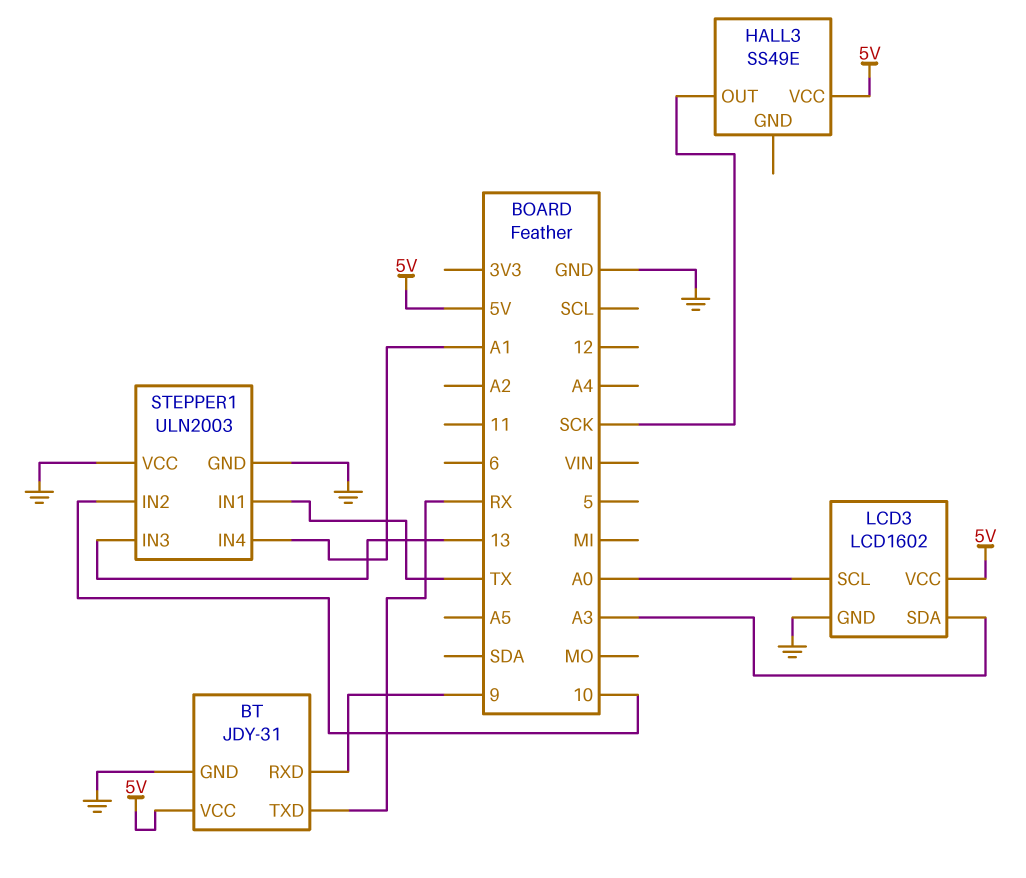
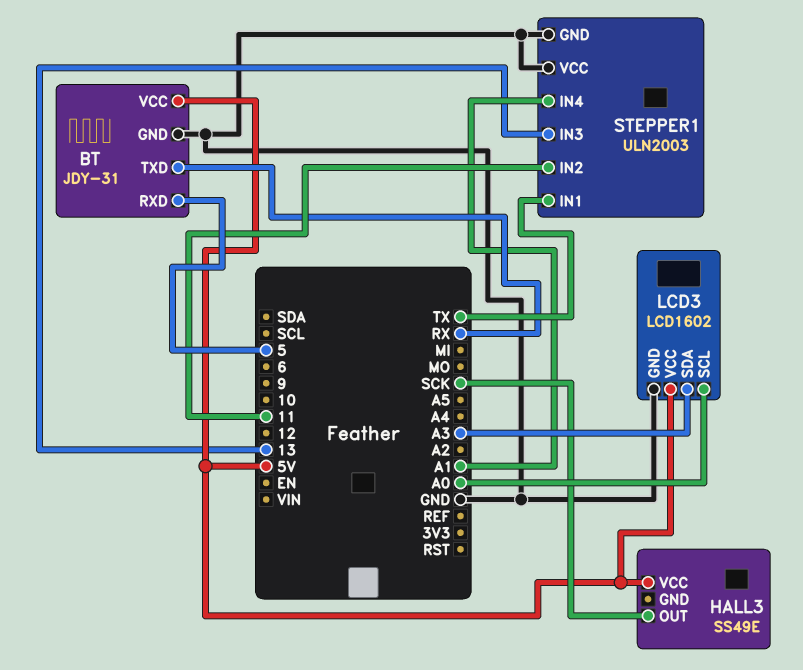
BT pin RXD: 9 -> 5
STEPPER1 pin IN2: 10 -> 11

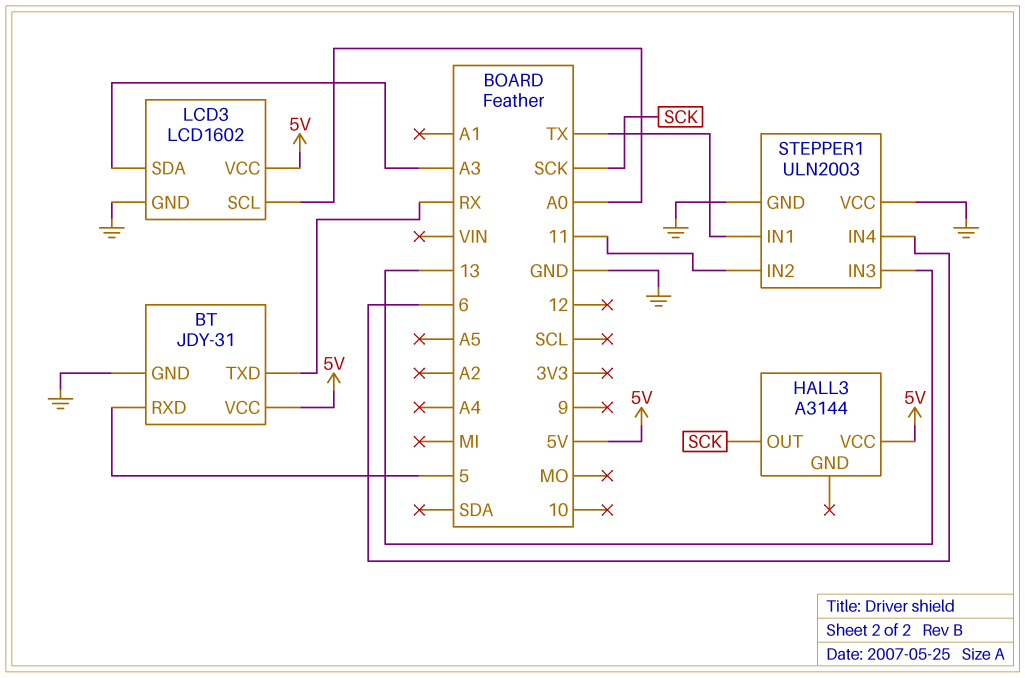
HALL3: SS49E -> A3144
STEPPER1 pin IN4: A1 -> 6

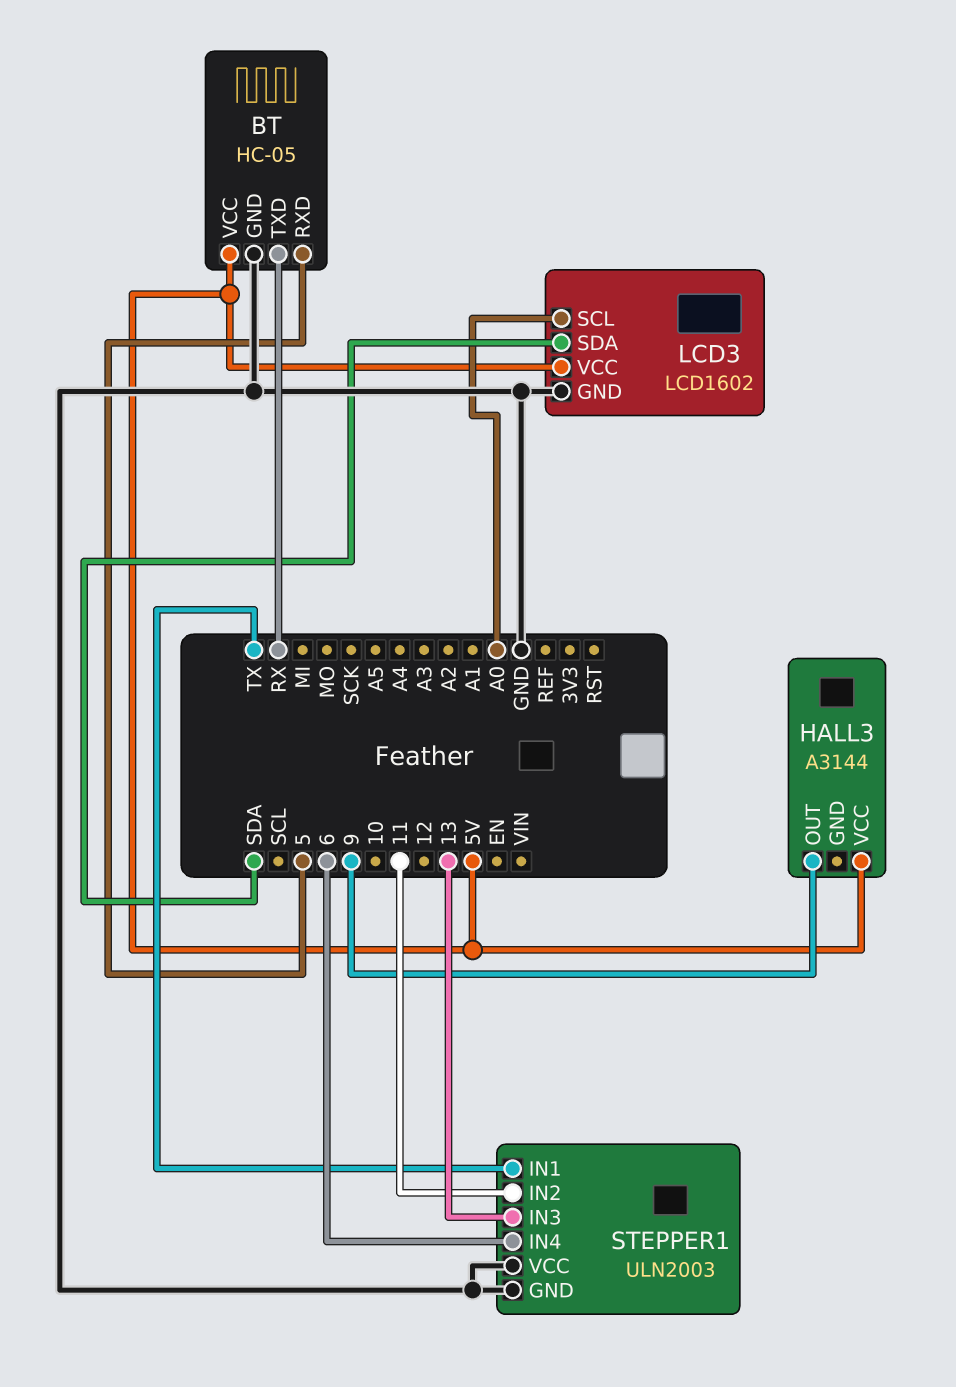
BT: JDY-31 -> HC-05
HALL3 pin OUT: SCK -> 9
LCD3 pin SDA: A3 -> SDA

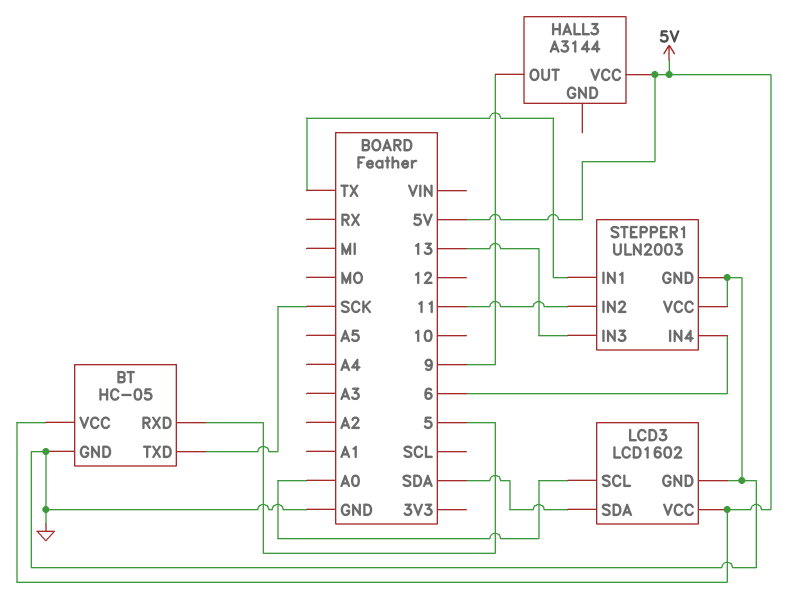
BT pin TXD: RX -> SCK

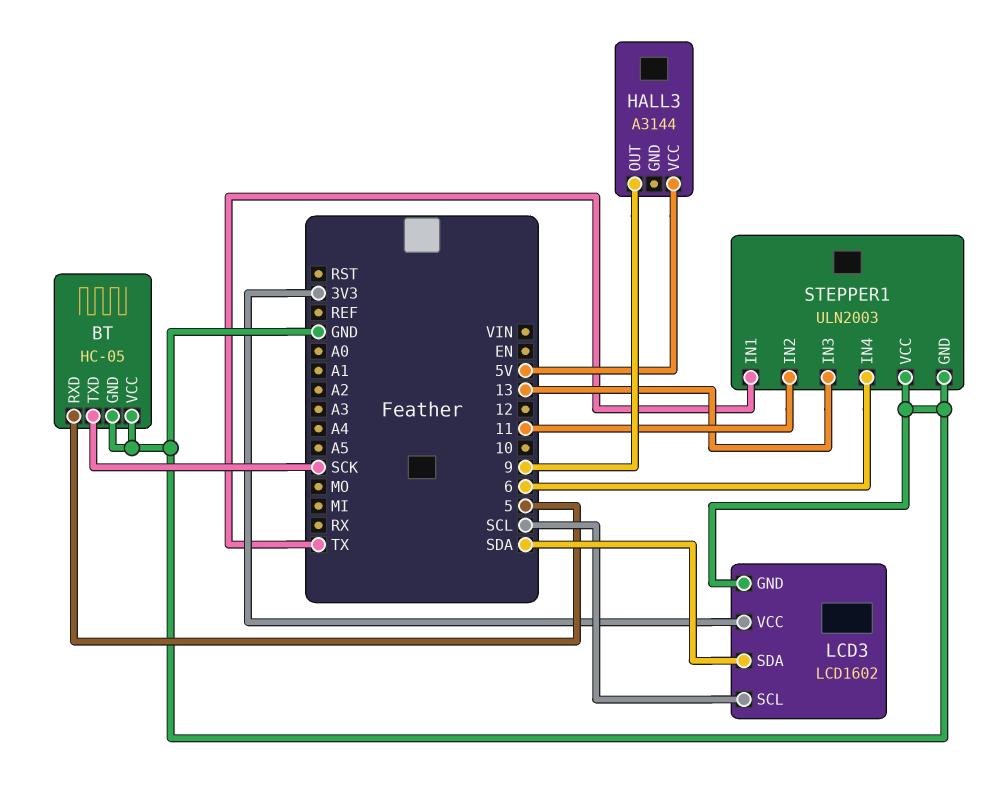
BT pin VCC: 5V -> GND
LCD3 pin SCL: A0 -> SCL
LCD3 pin VCC: 5V -> 3V3

